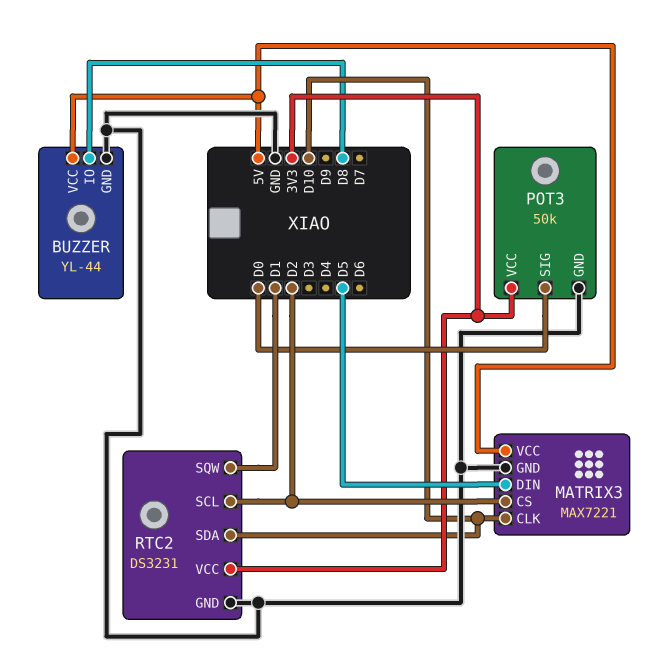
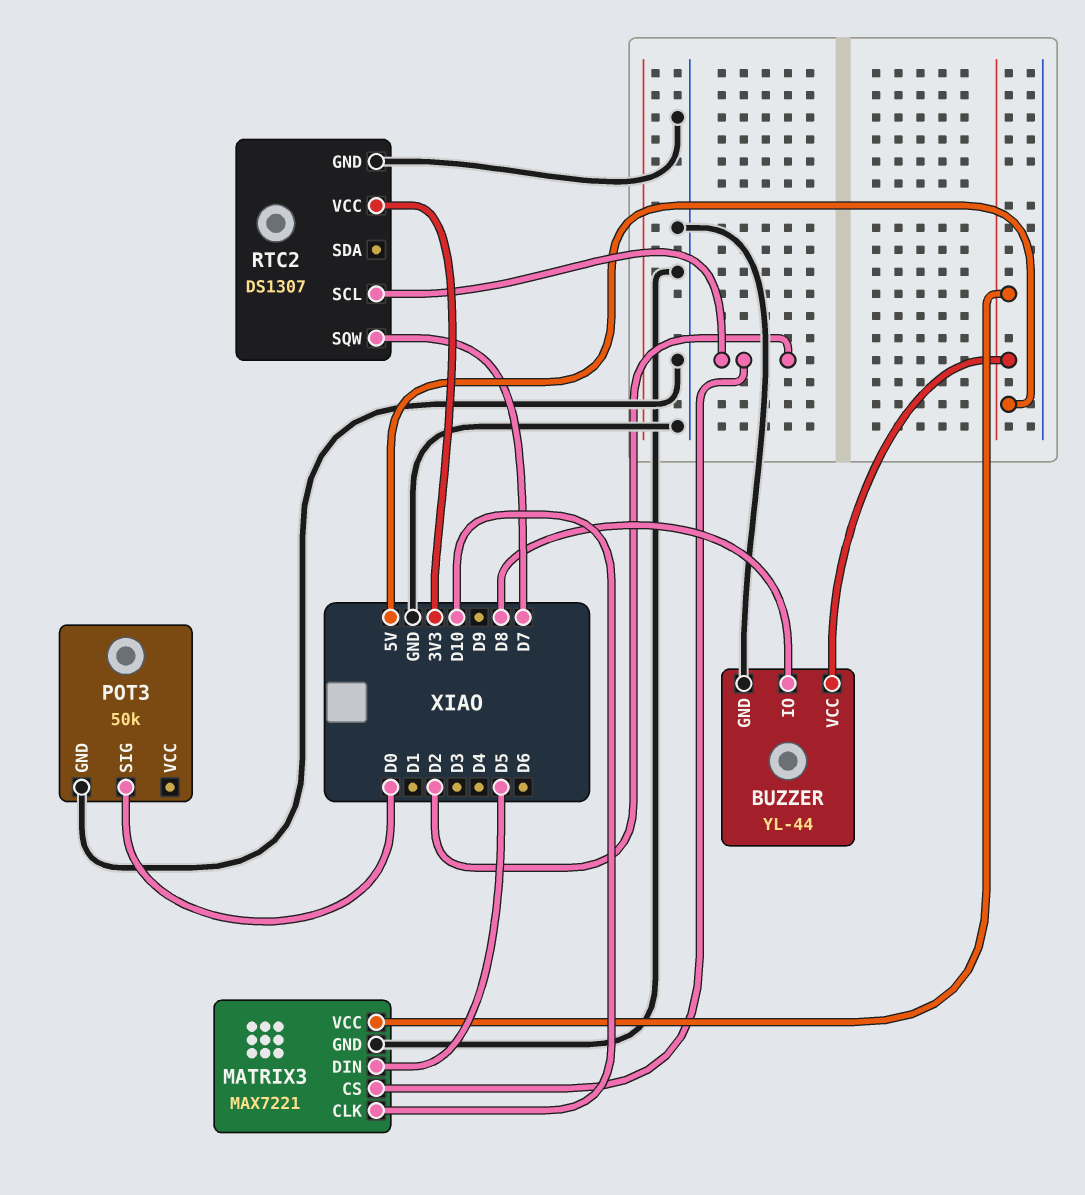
POT3 pin VCC: 3V3 -> none
RTC2: DS3231 -> DS1307
RTC2 pin SDA: D10 -> none
RTC2 pin SQW: D1 -> D7

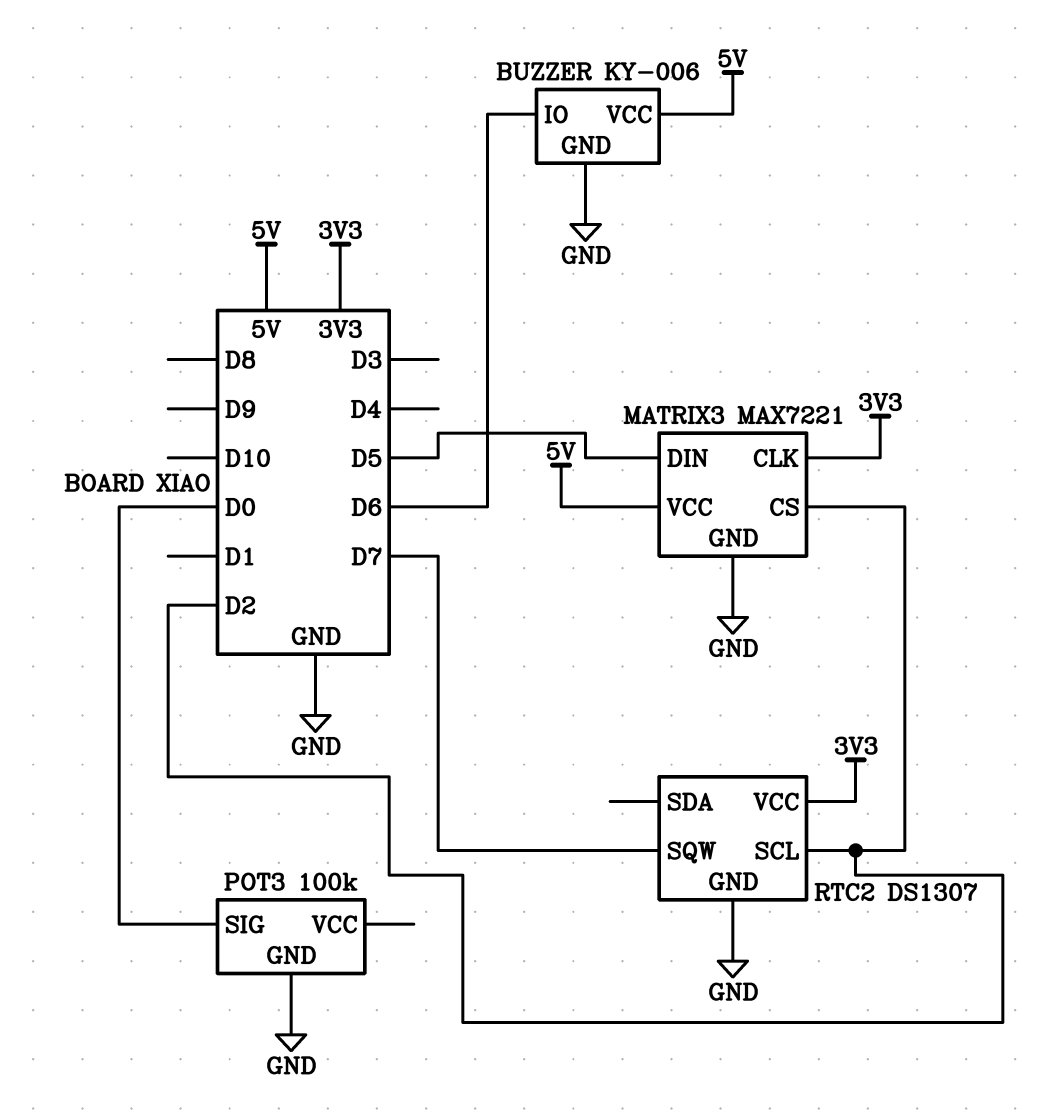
BUZZER: YL-44 -> KY-006
BUZZER pin IO: D8 -> D6
MATRIX3 pin CLK: D10 -> 3V3
POT3: 50k -> 100k

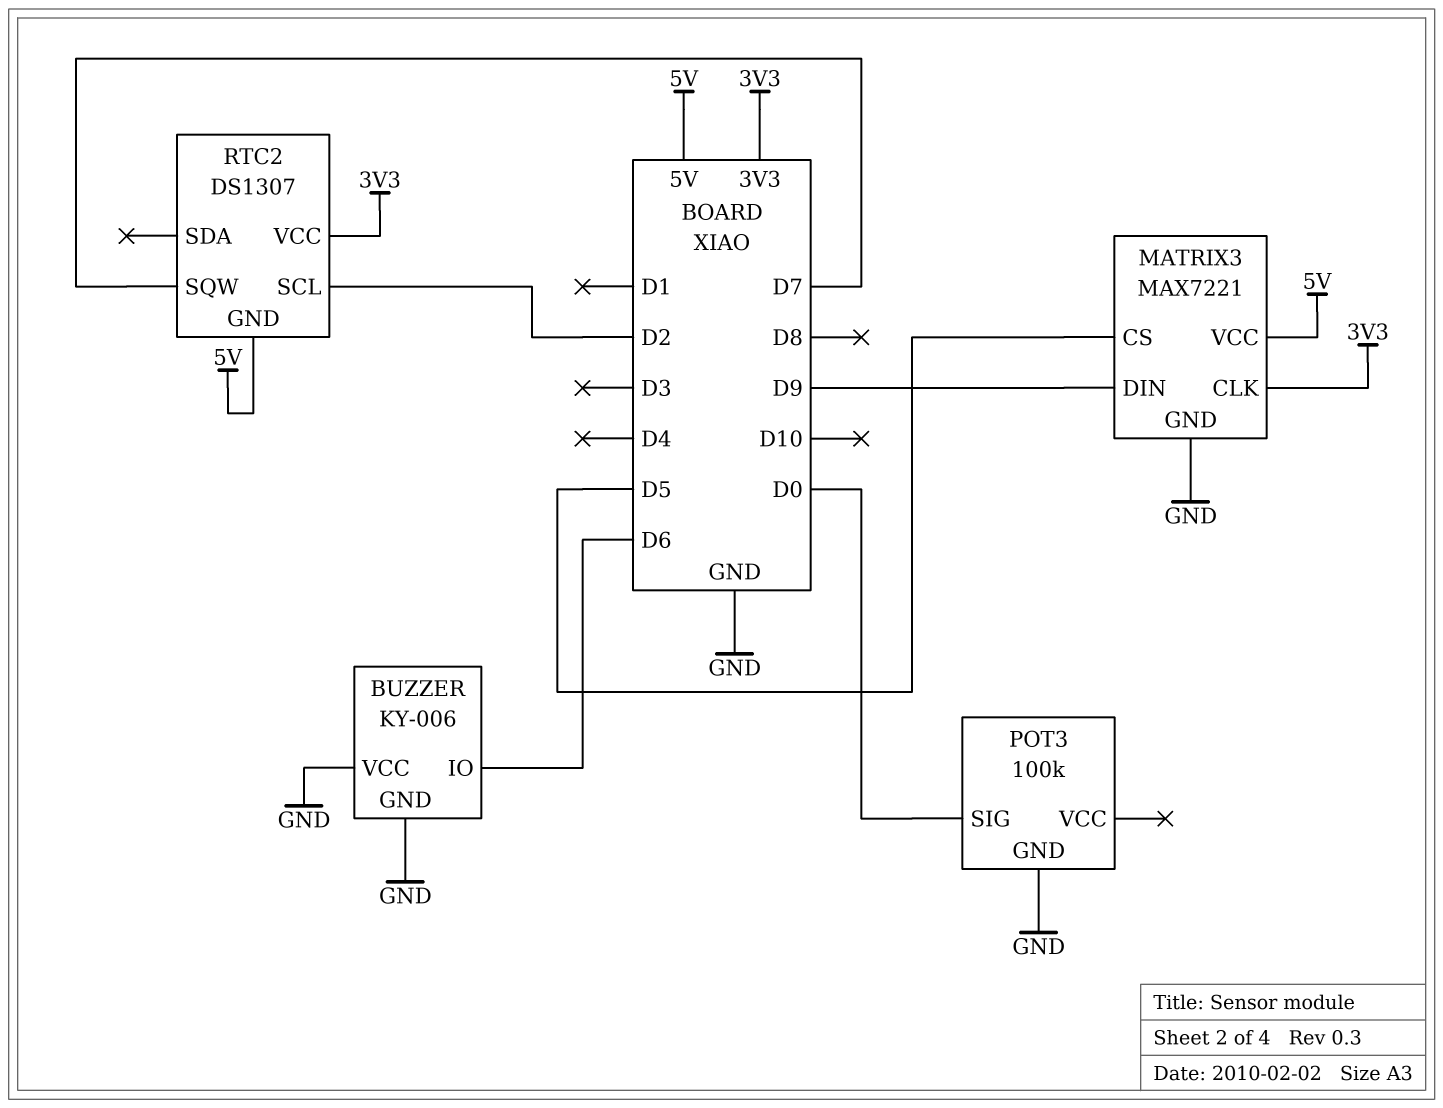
BUZZER pin VCC: 5V -> GND
MATRIX3 pin CS: D2 -> D5
MATRIX3 pin DIN: D5 -> D9
RTC2 pin GND: GND -> 5V

